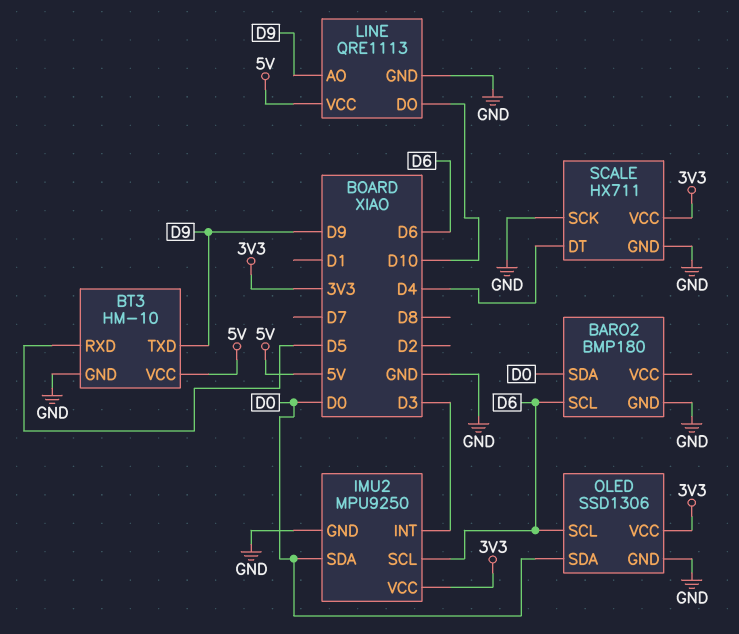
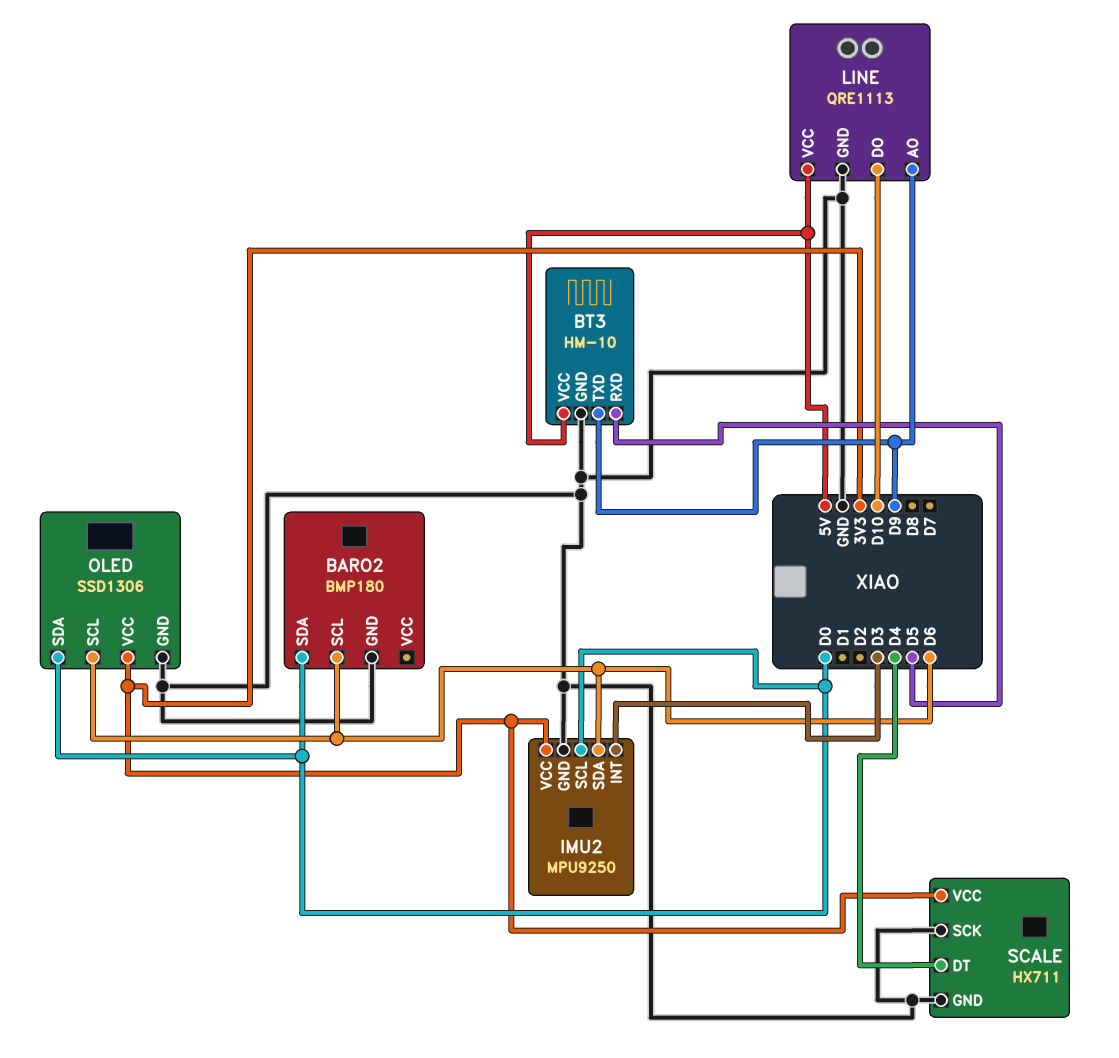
IMU2 pin SCL: D6 -> D0
IMU2 pin SDA: D0 -> D6

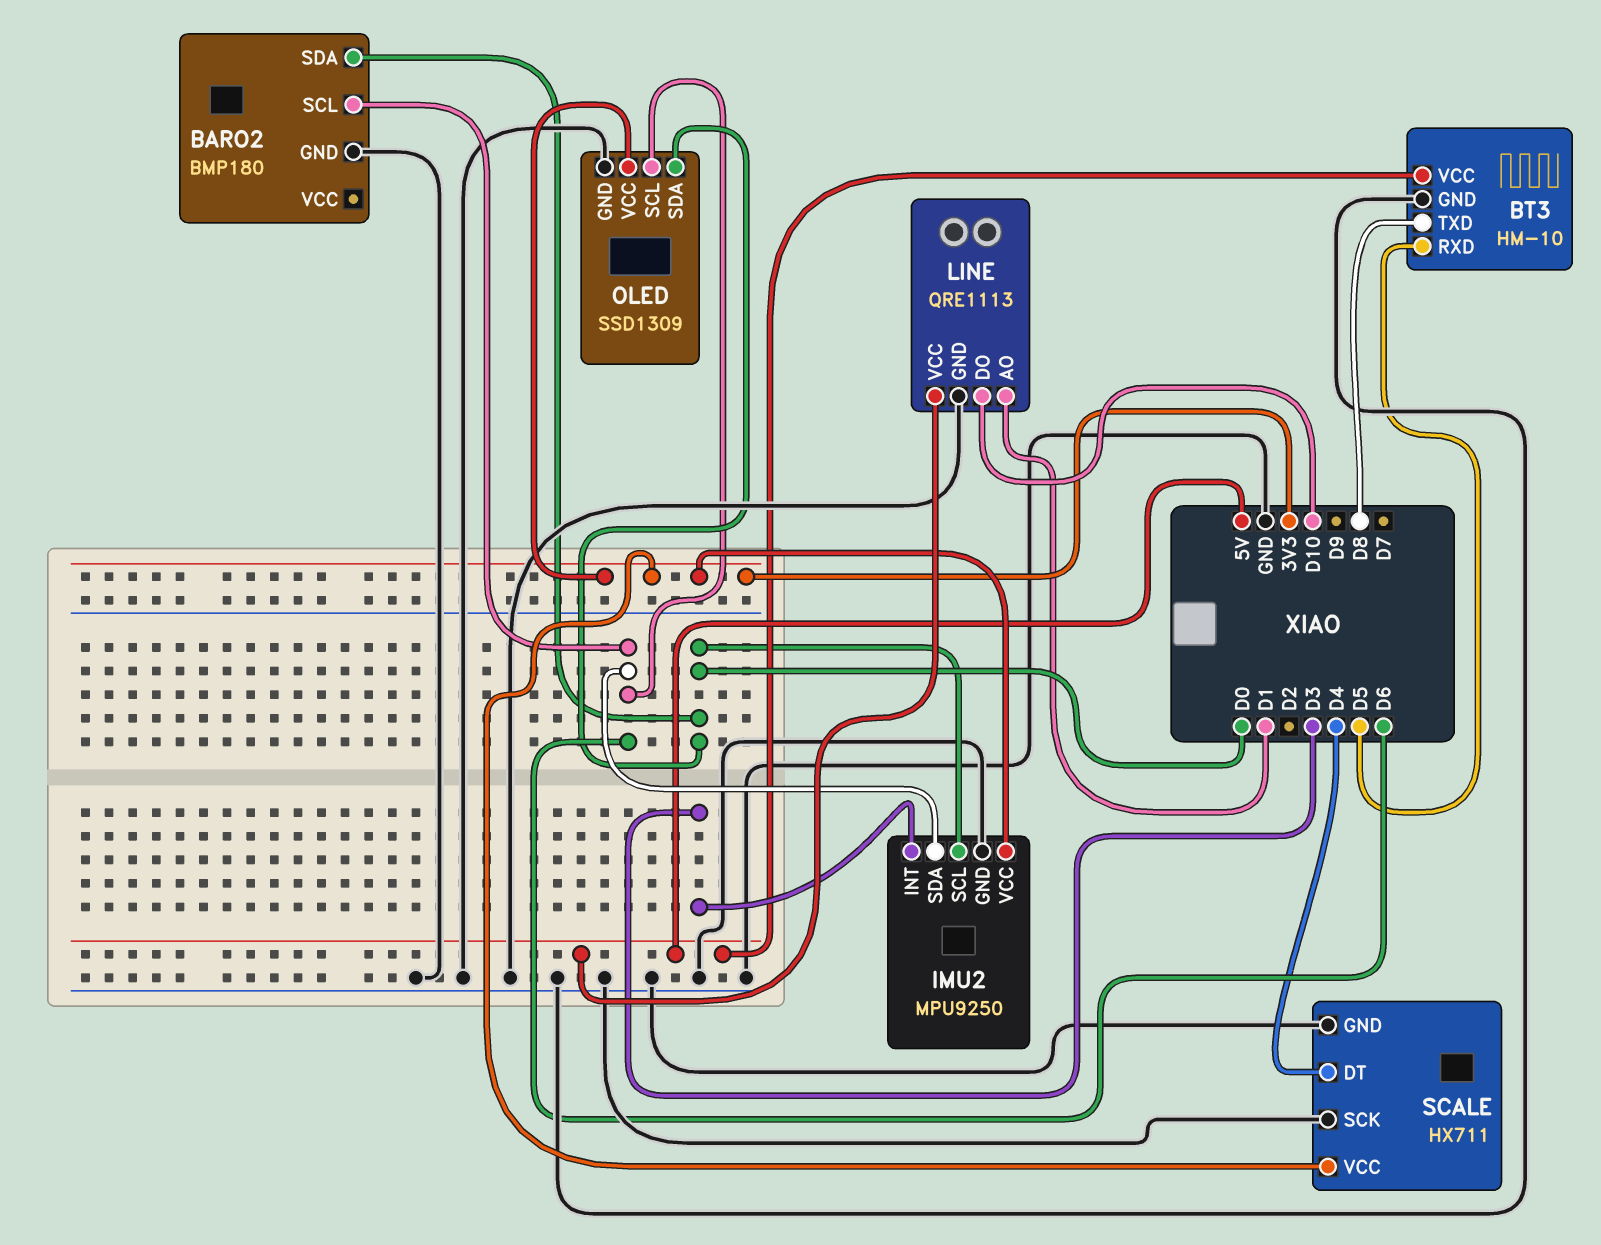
BT3 pin TXD: D9 -> D8
LINE pin AO: D9 -> D1
OLED: SSD1306 -> SSD1309

